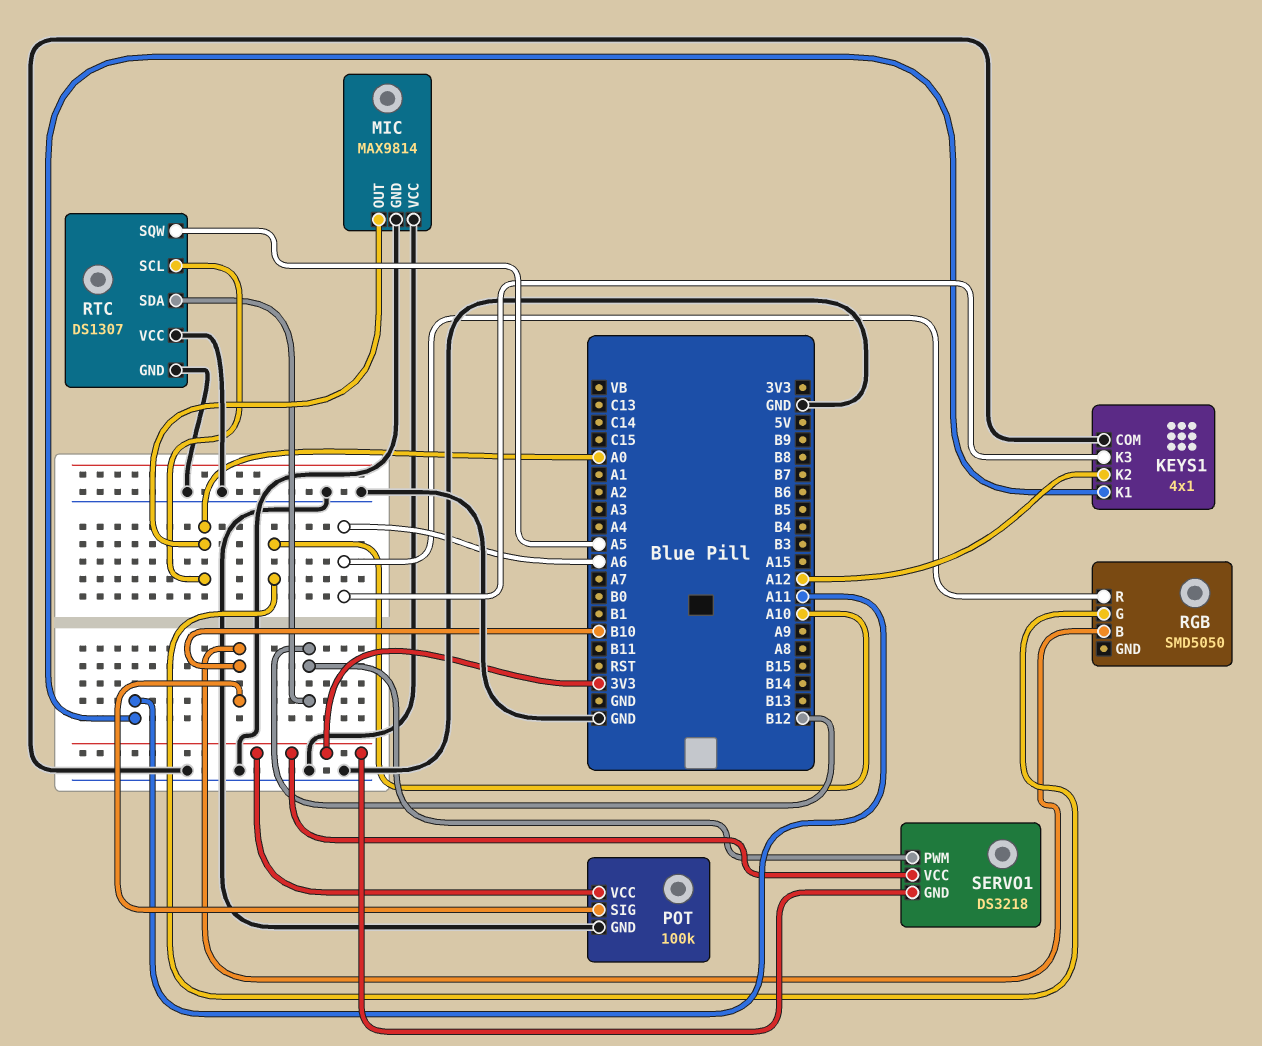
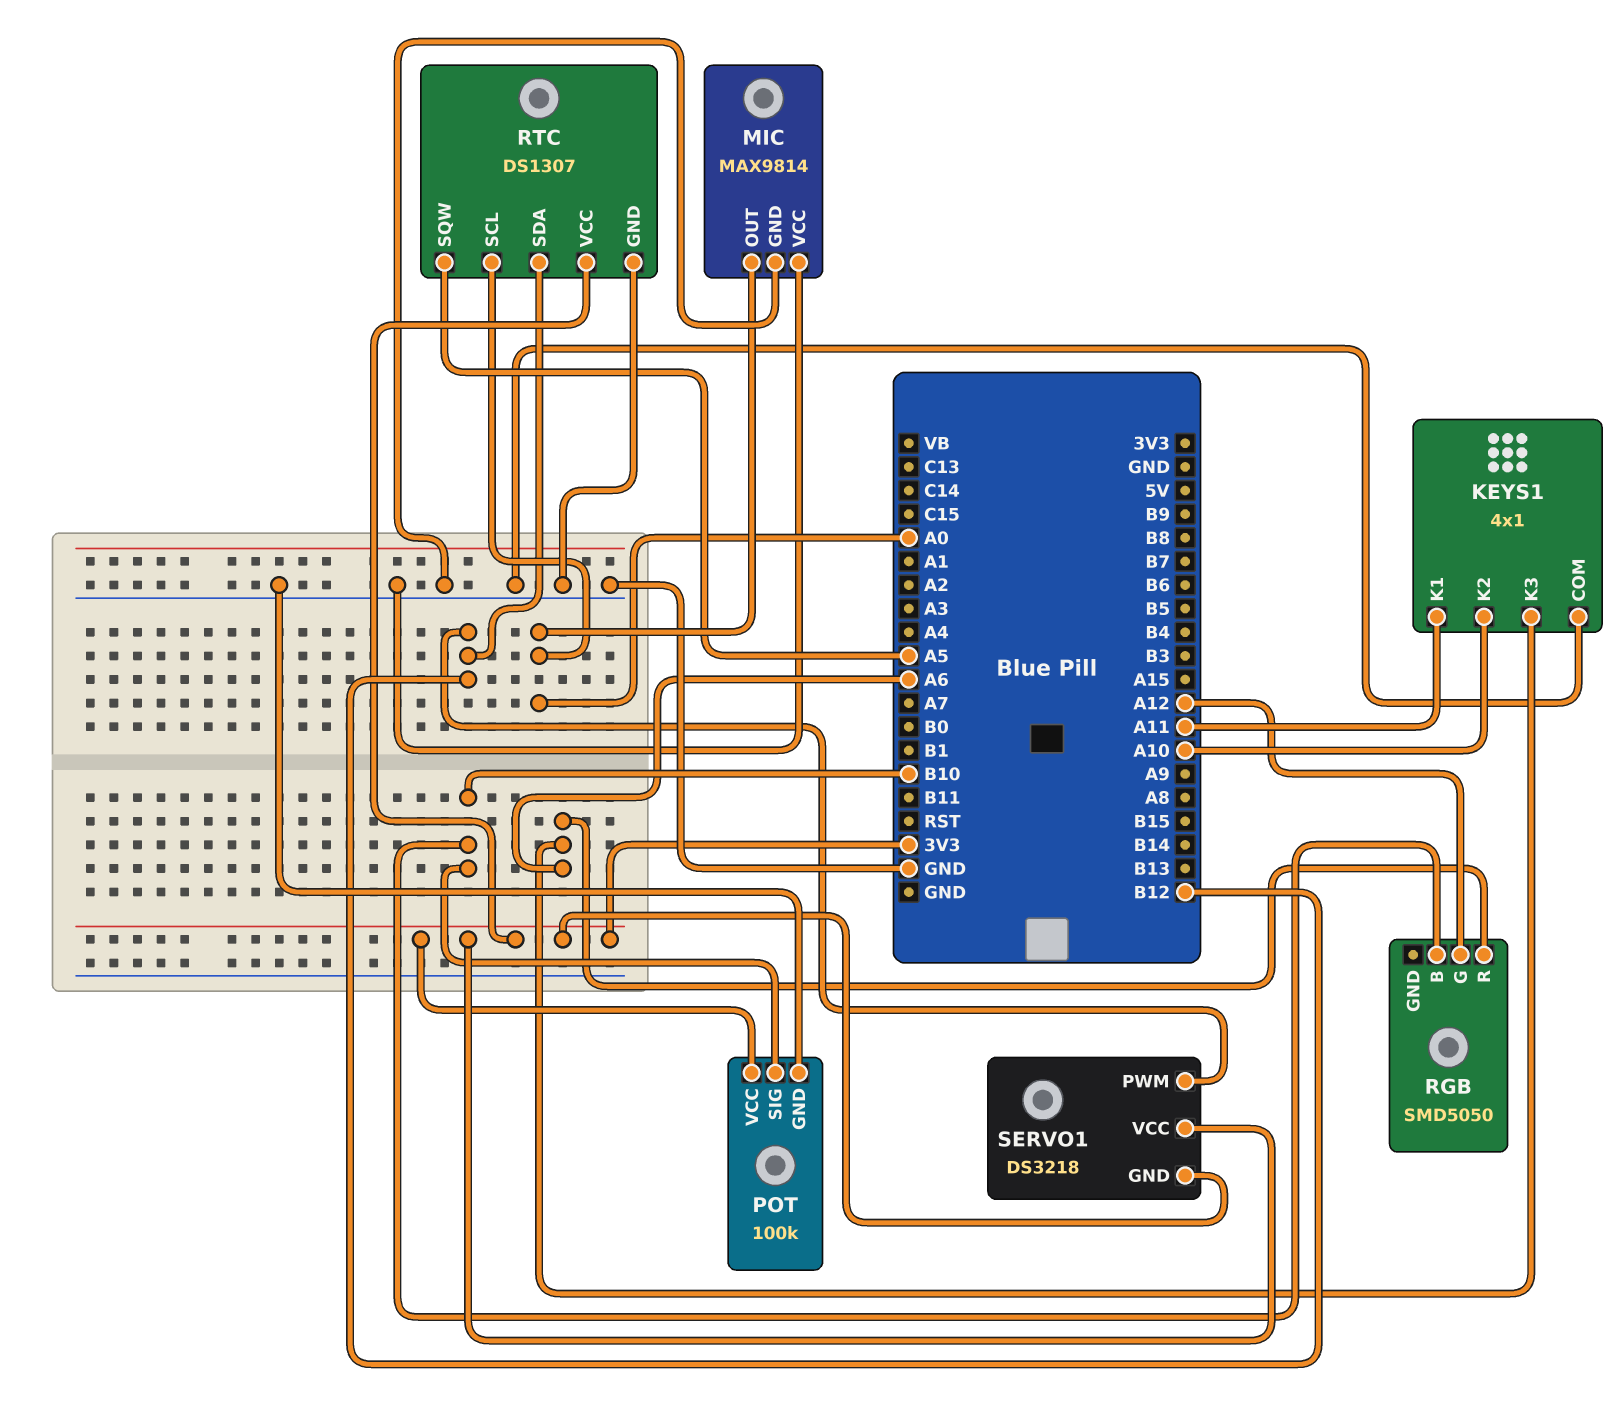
KEYS1 pin K2: A12 -> A10
RGB pin G: A10 -> A12
RTC pin VCC: GND -> 3V3

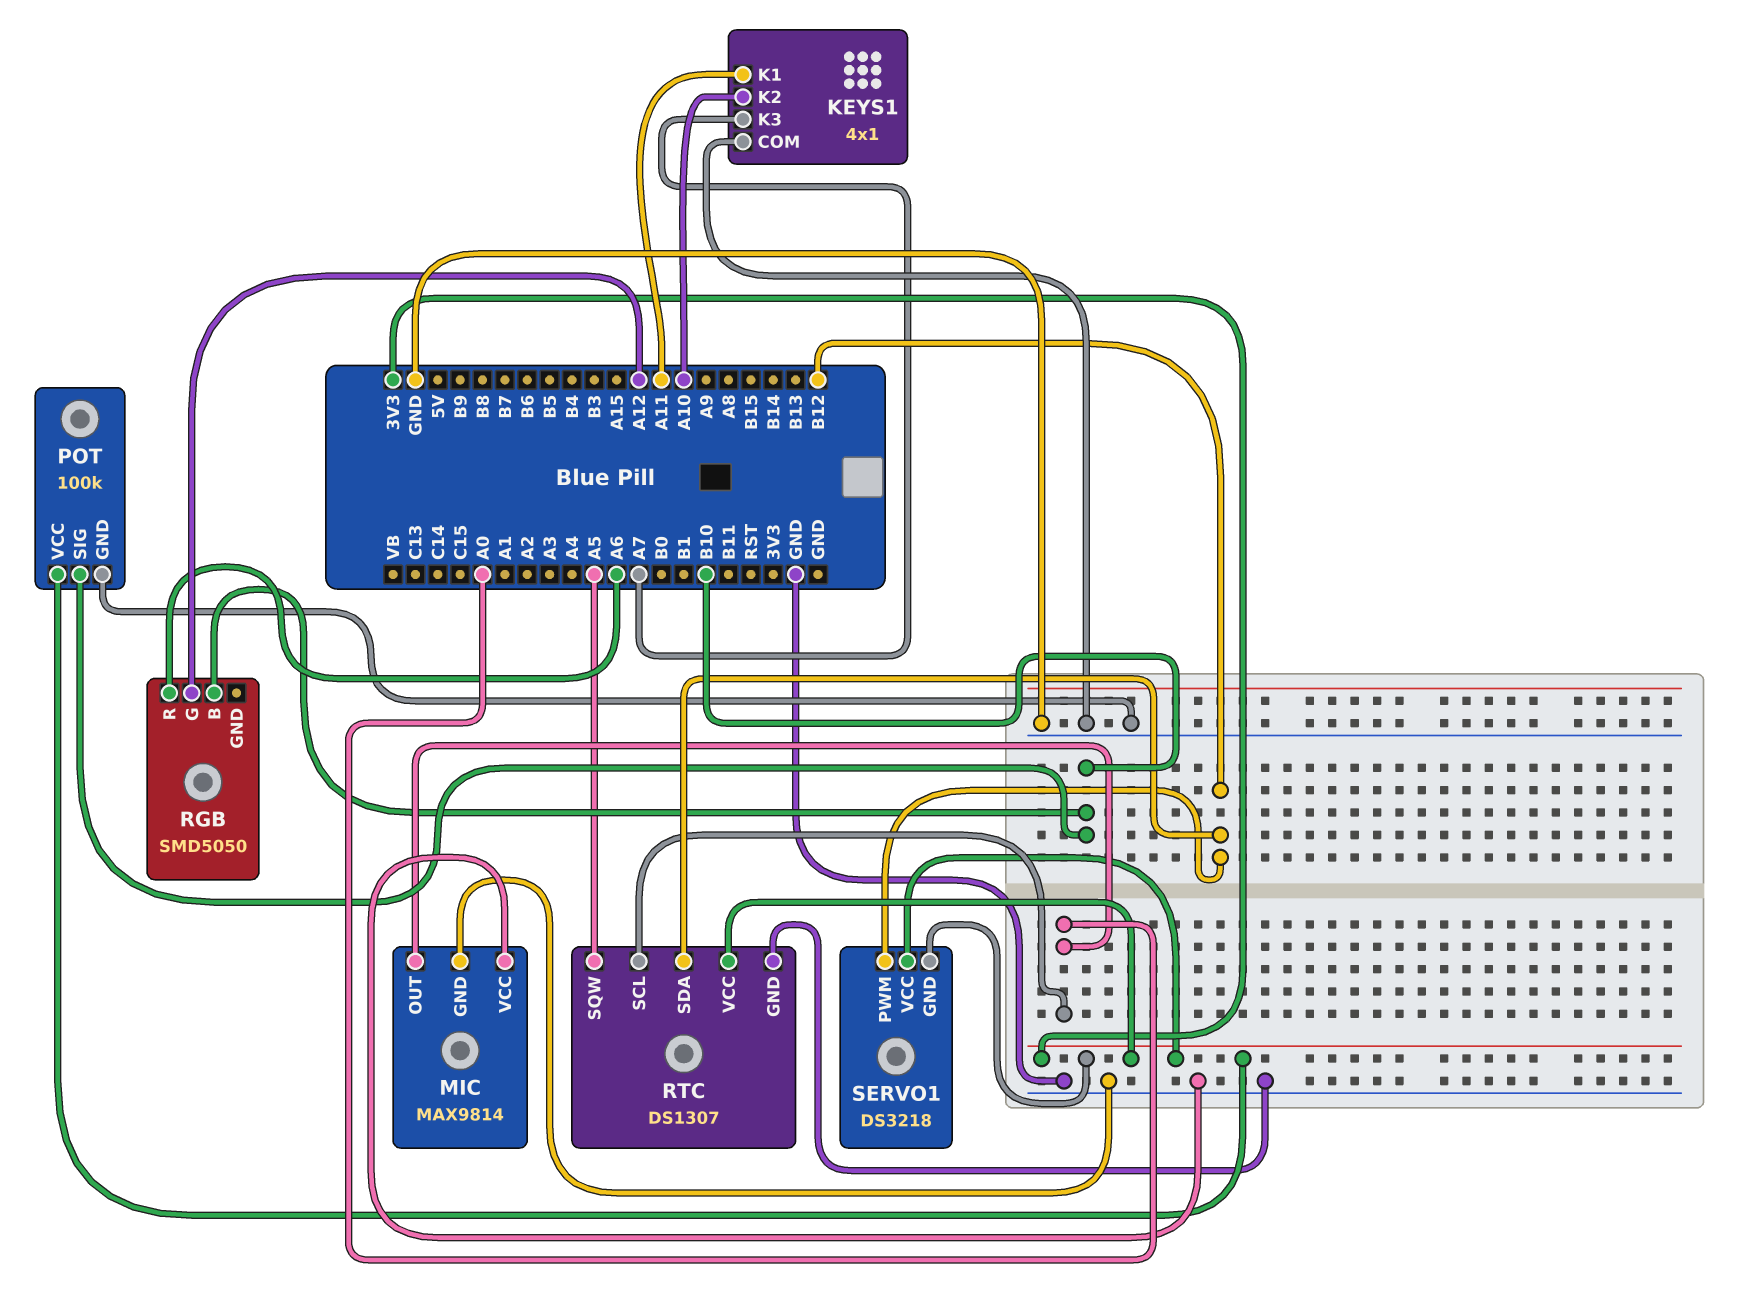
KEYS1 pin K3: A6 -> A7

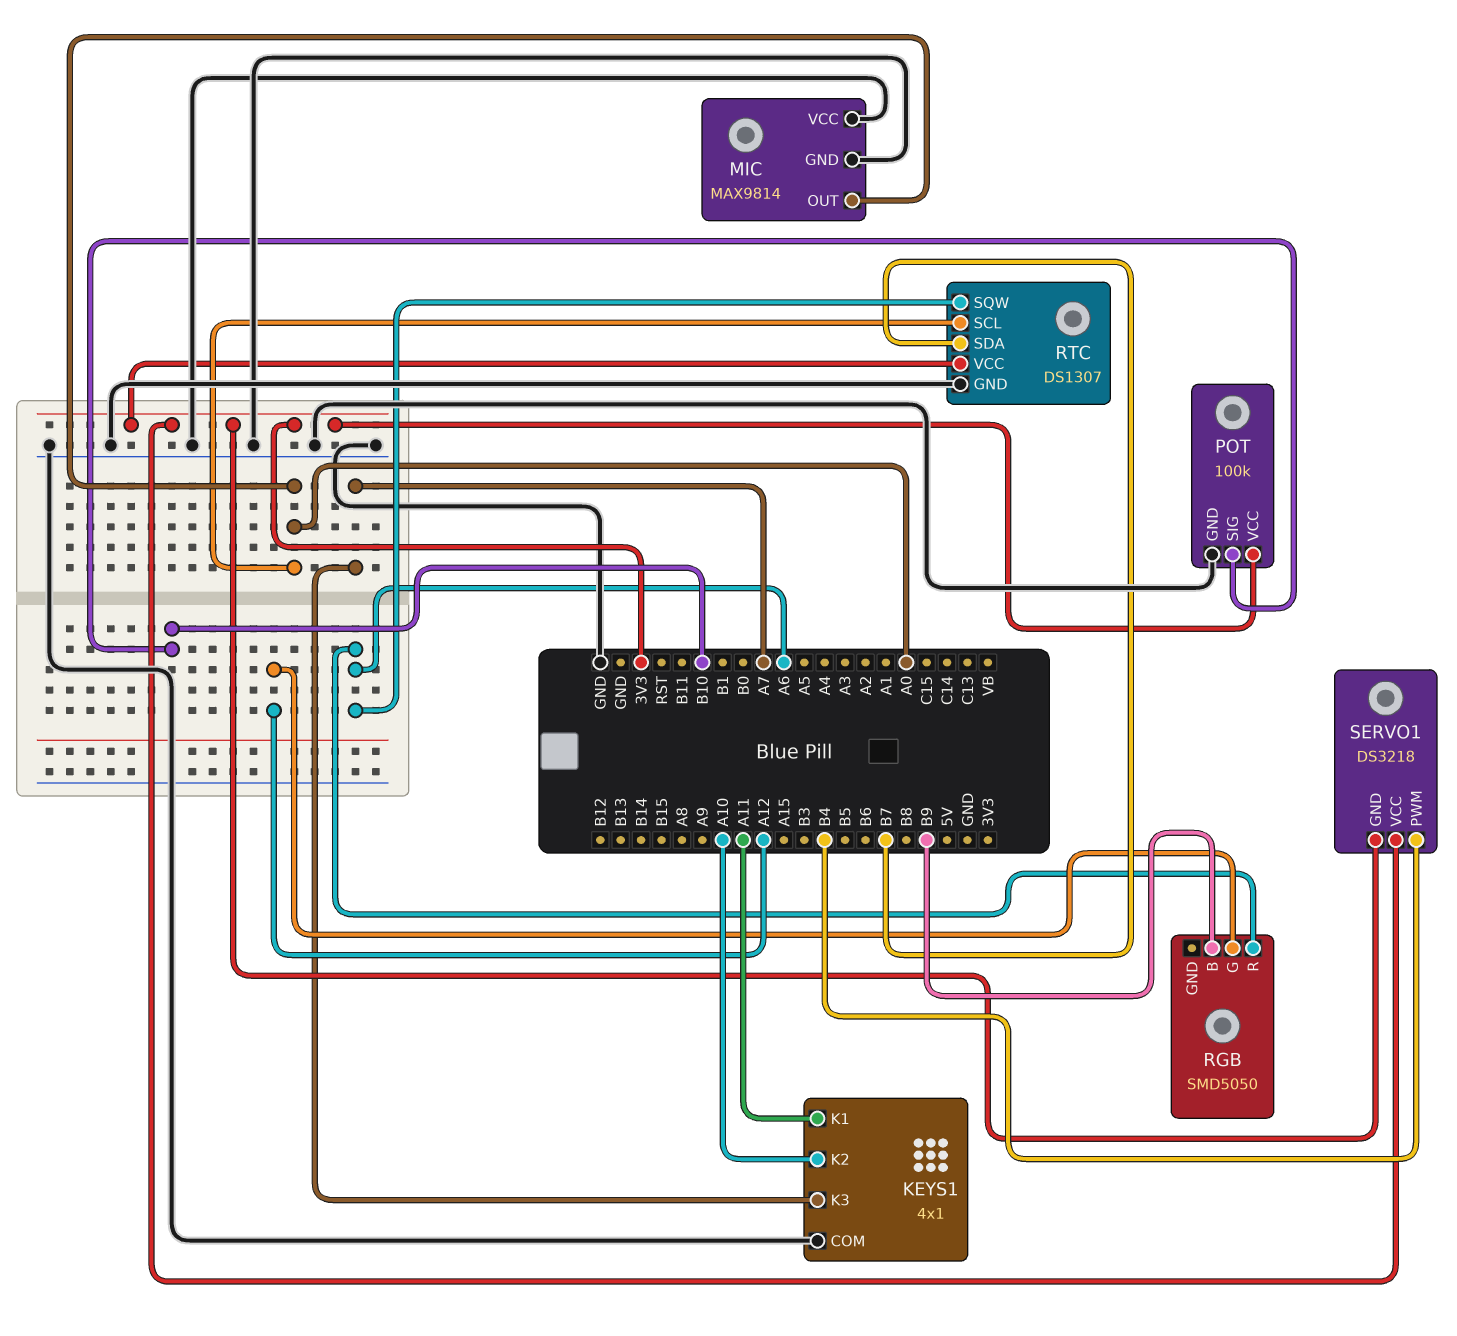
RGB pin B: B10 -> B9
RTC pin SDA: B12 -> B7
RTC pin SQW: A5 -> A6
SERVO1 pin PWM: B12 -> B4

